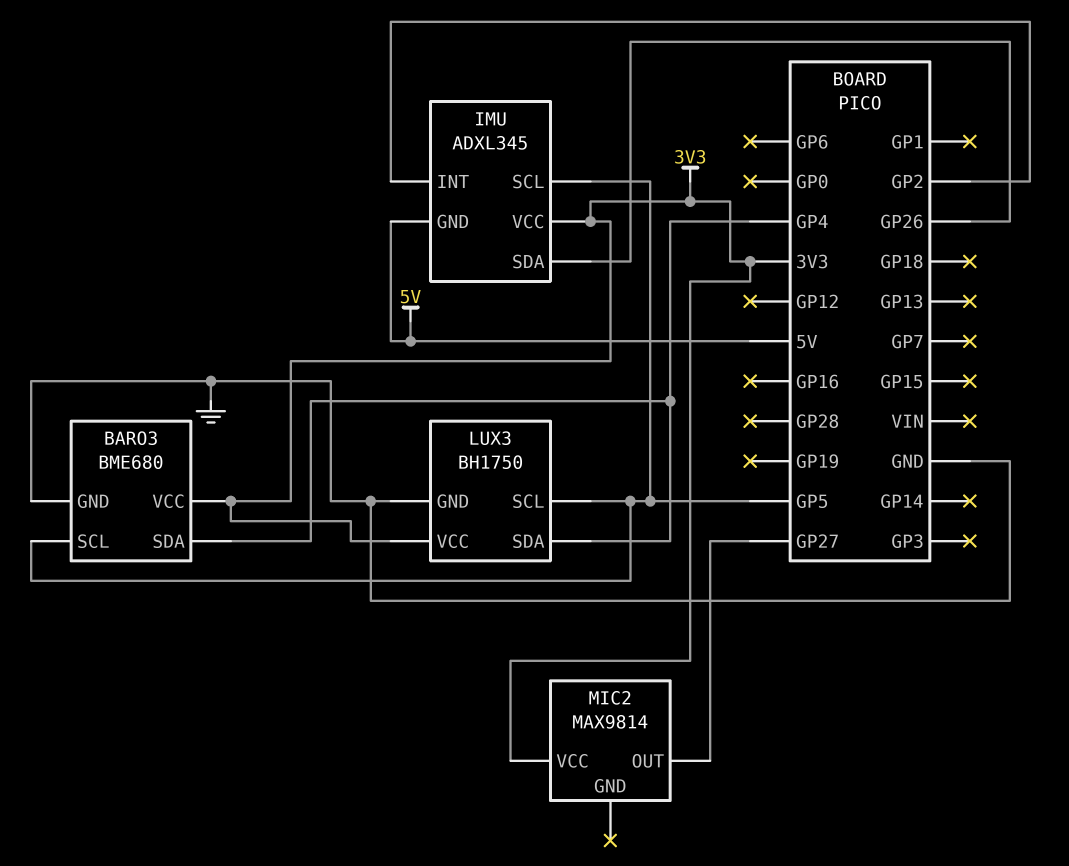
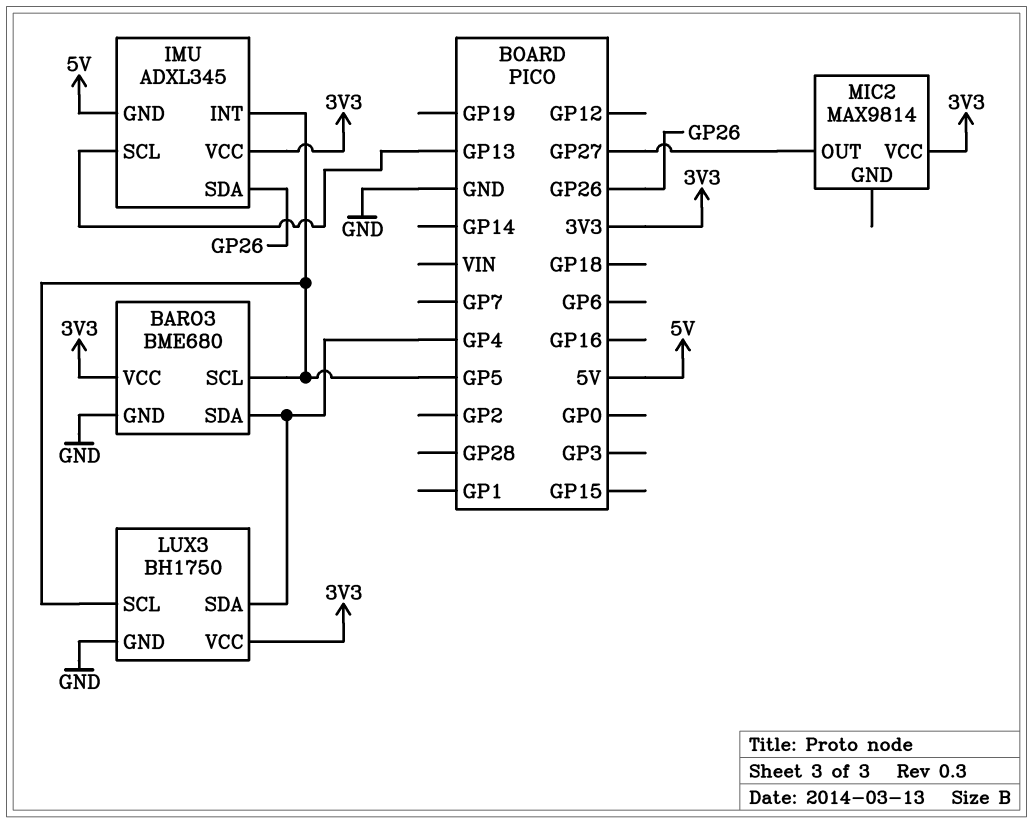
IMU pin INT: GP2 -> GP5
IMU pin SCL: GP5 -> GP13

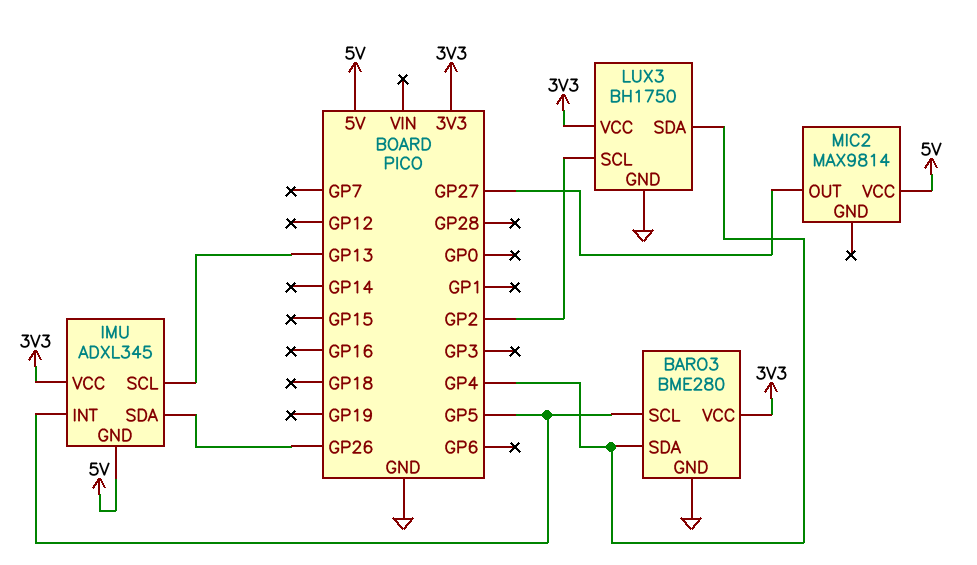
BARO3: BME680 -> BME280
LUX3 pin SCL: GP5 -> GP2
MIC2 pin VCC: 3V3 -> 5V

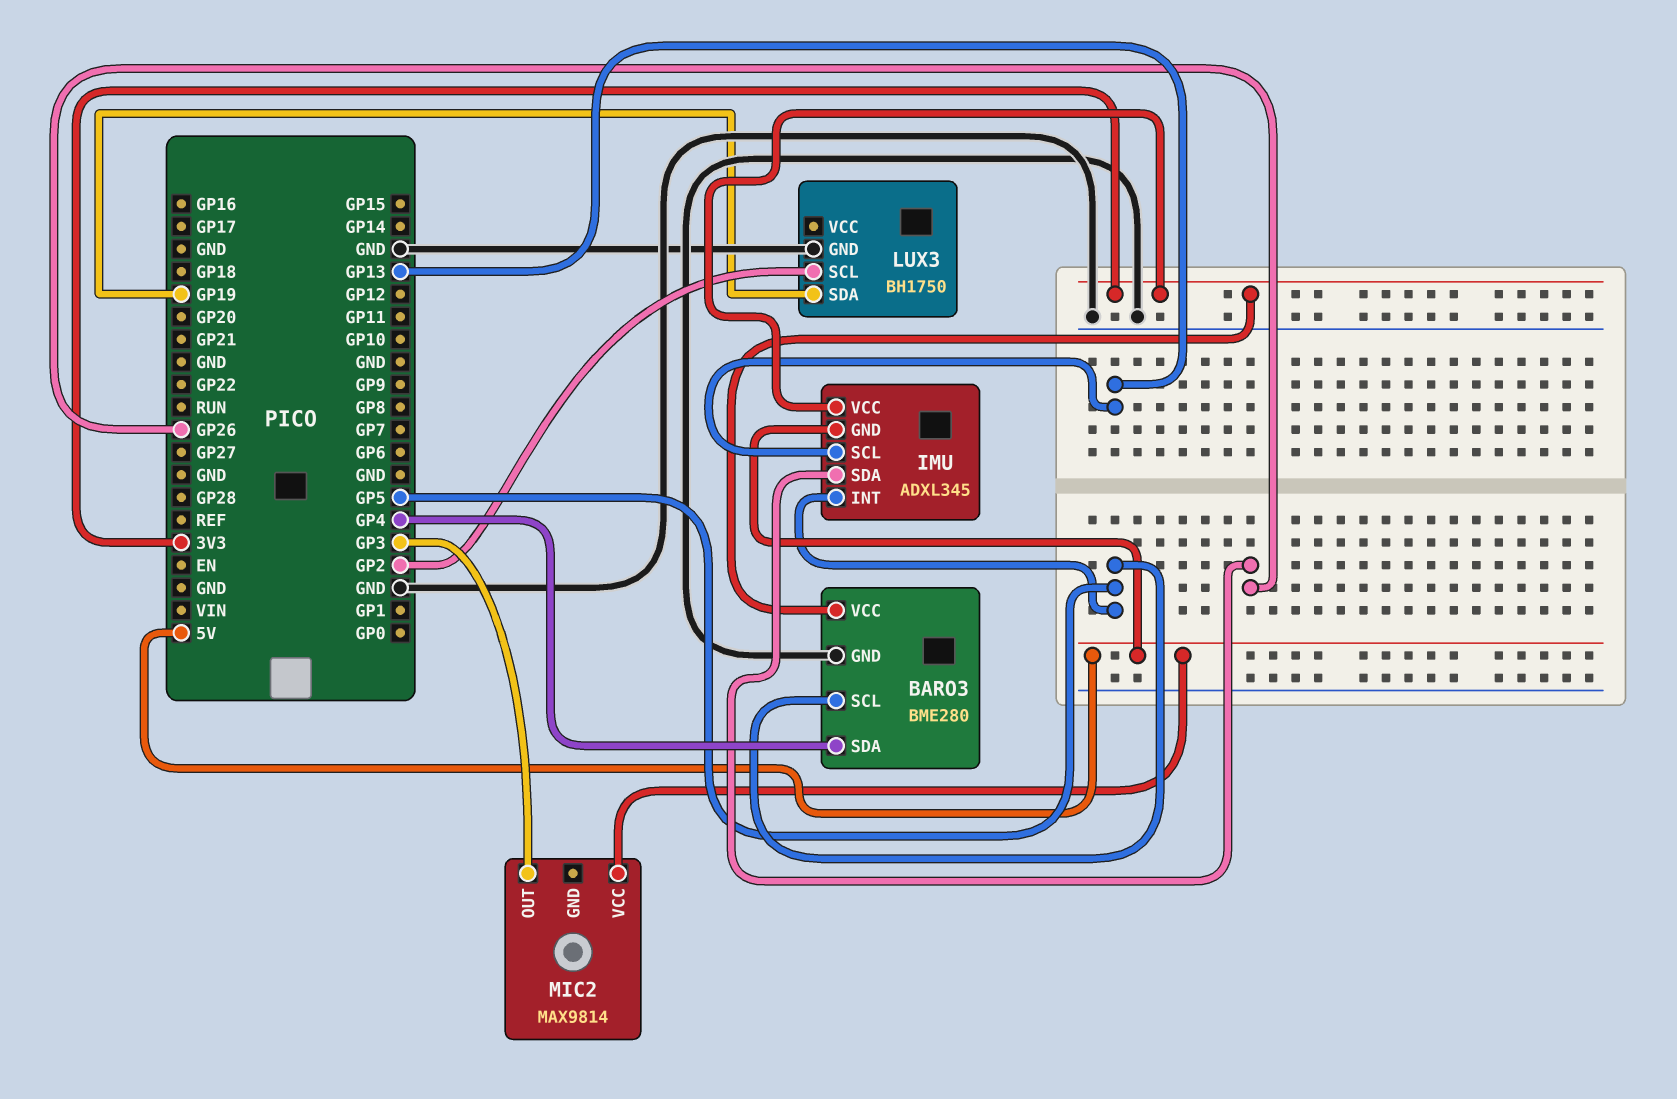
LUX3 pin SDA: GP4 -> GP19
LUX3 pin VCC: 3V3 -> none
MIC2 pin OUT: GP27 -> GP3

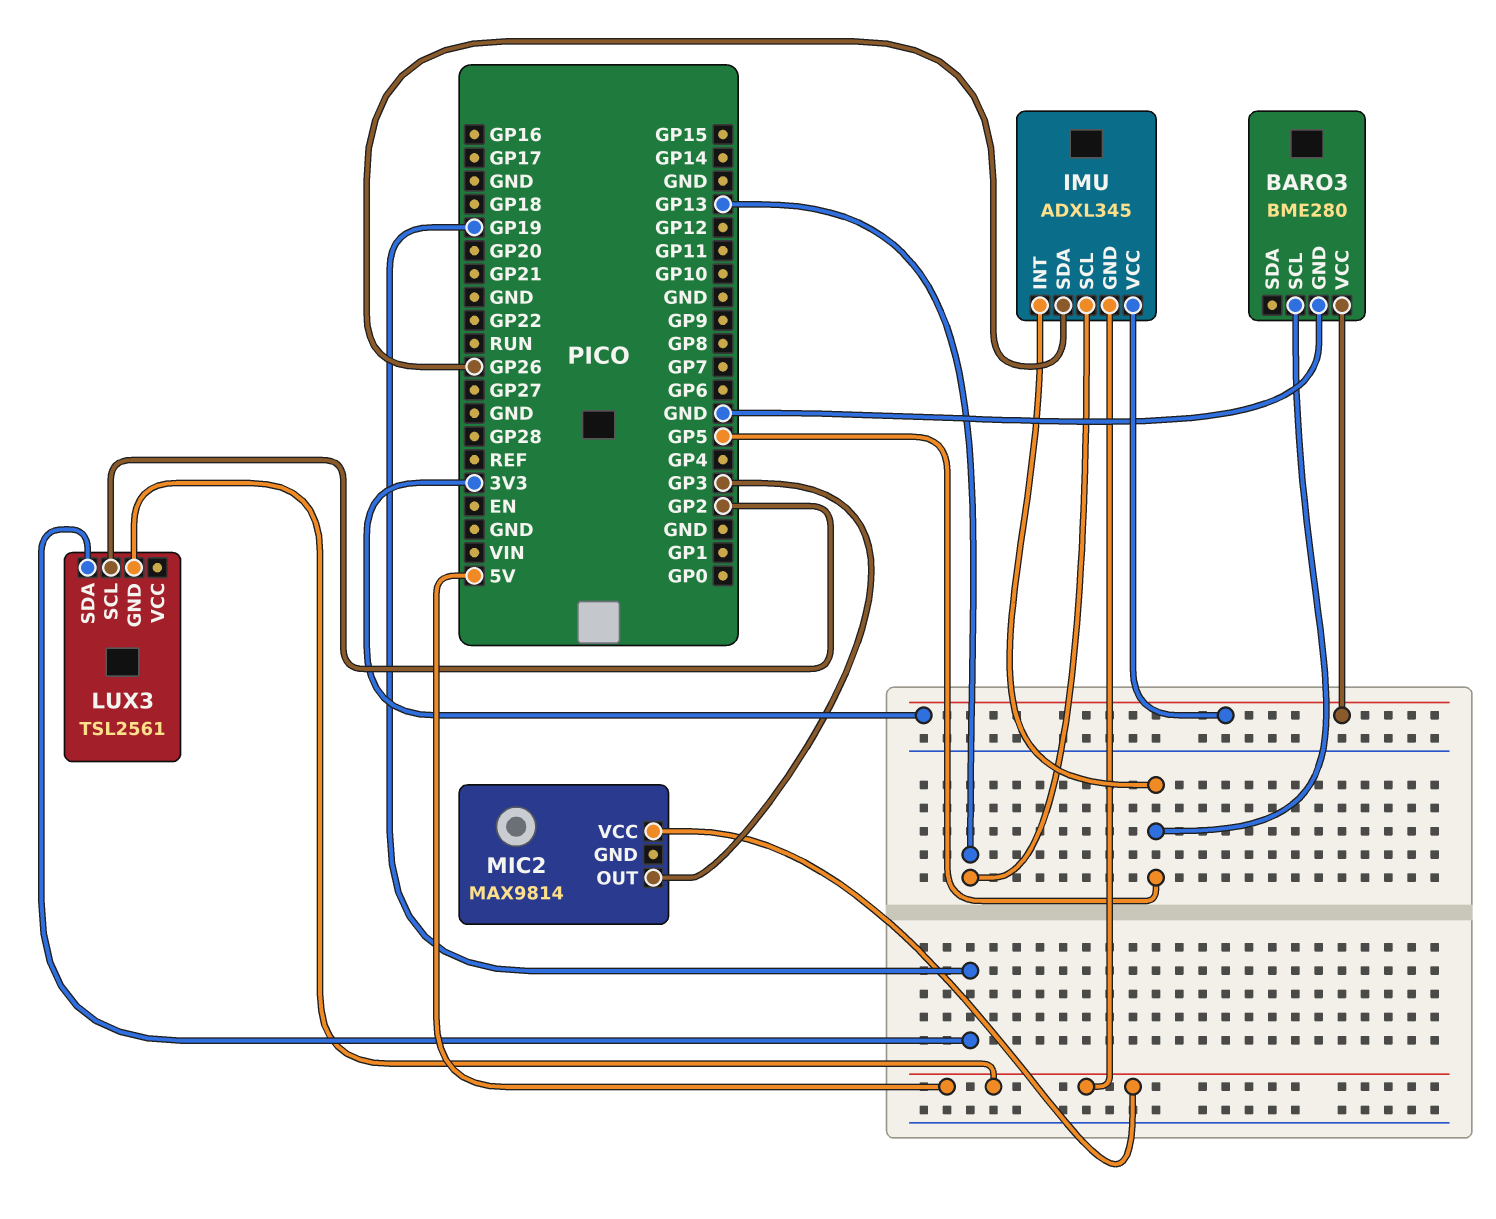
BARO3 pin SDA: GP4 -> none
LUX3: BH1750 -> TSL2561
LUX3 pin GND: GND -> 5V

